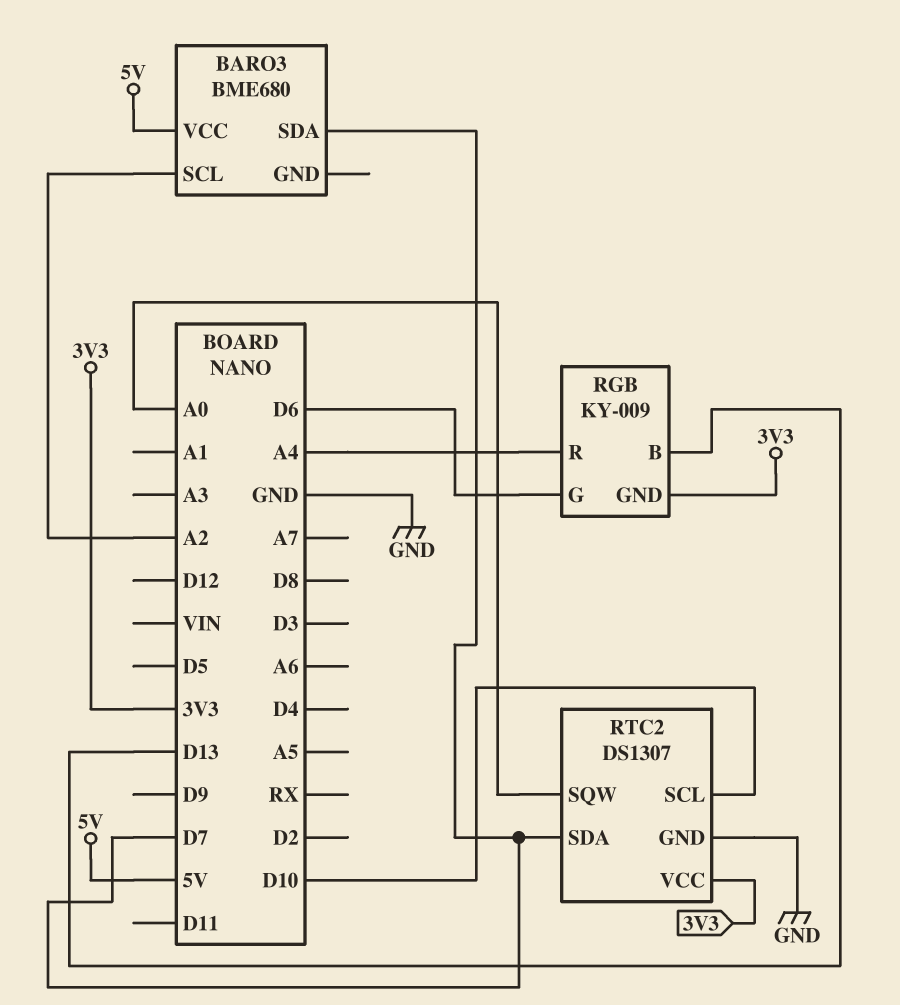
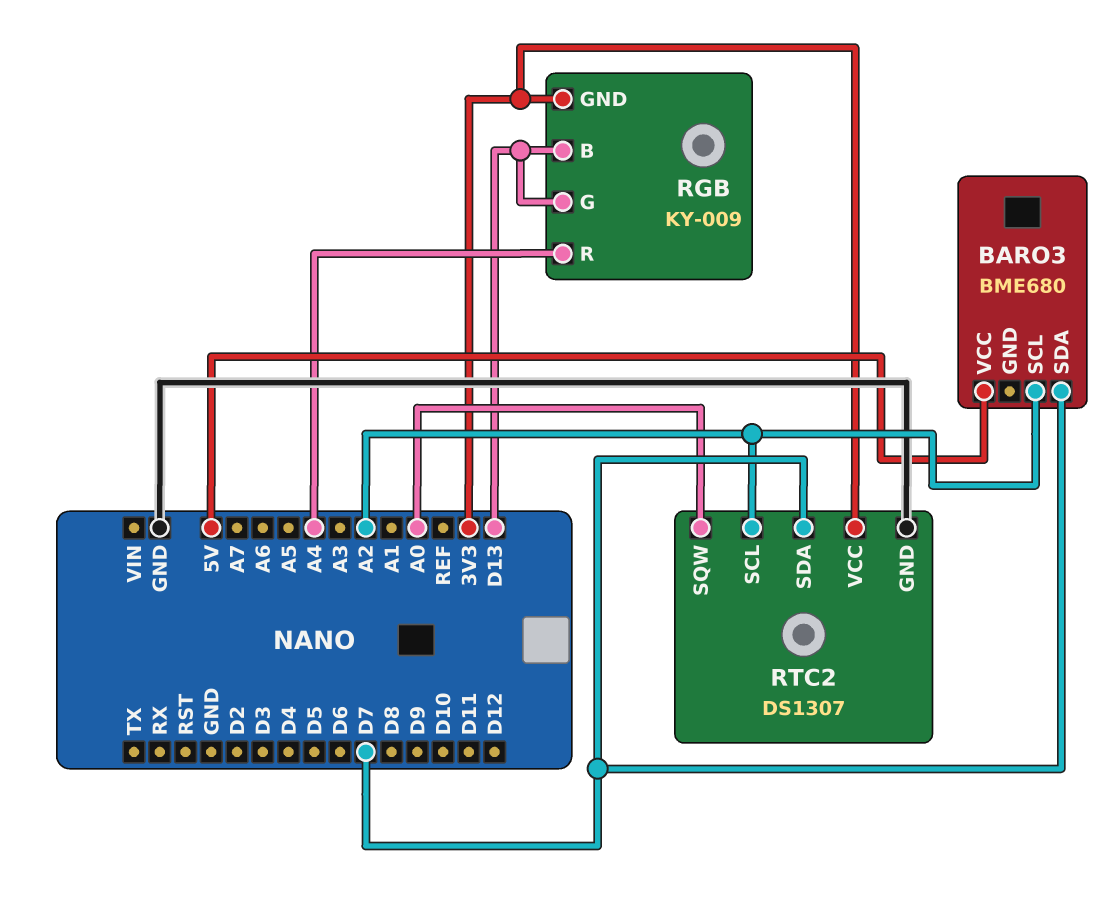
RGB pin G: D6 -> D13
RTC2 pin SCL: D10 -> A2

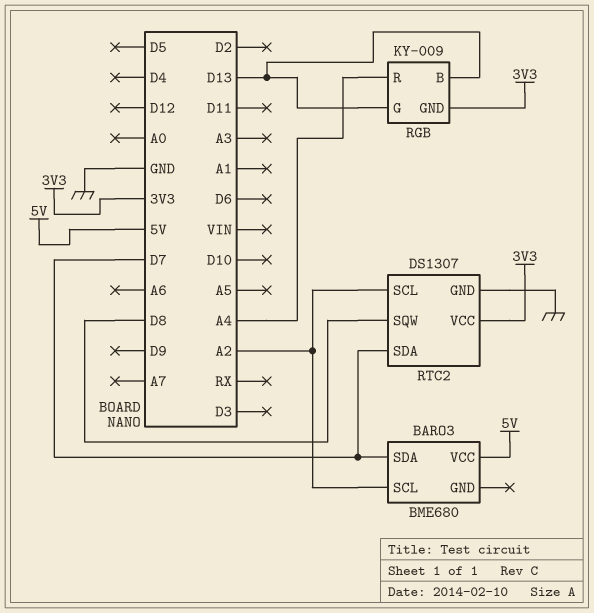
RTC2 pin SQW: A0 -> D8

